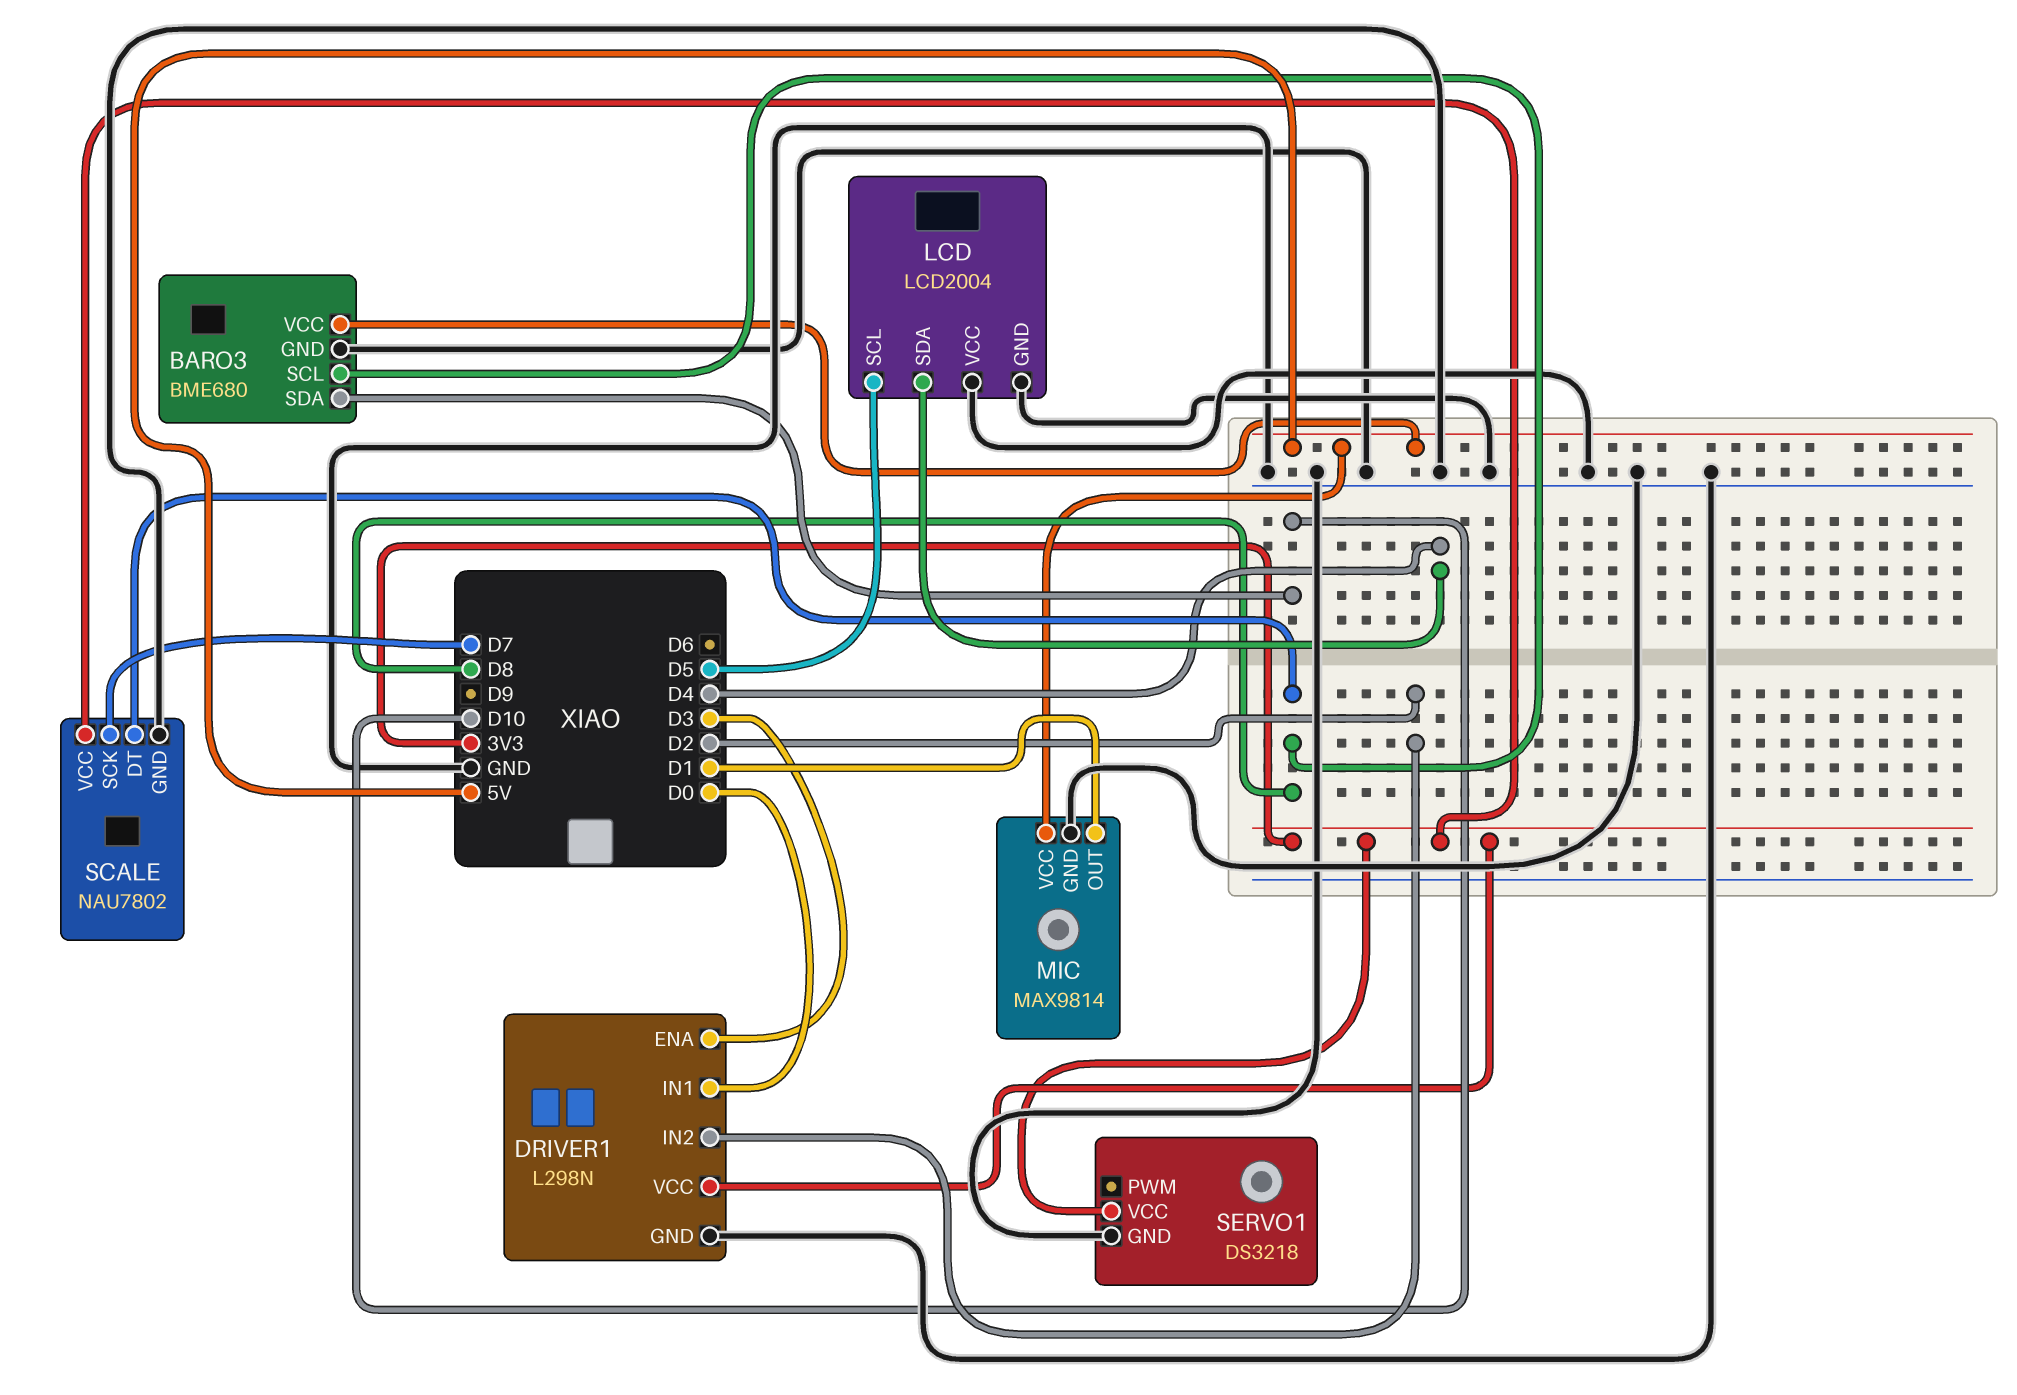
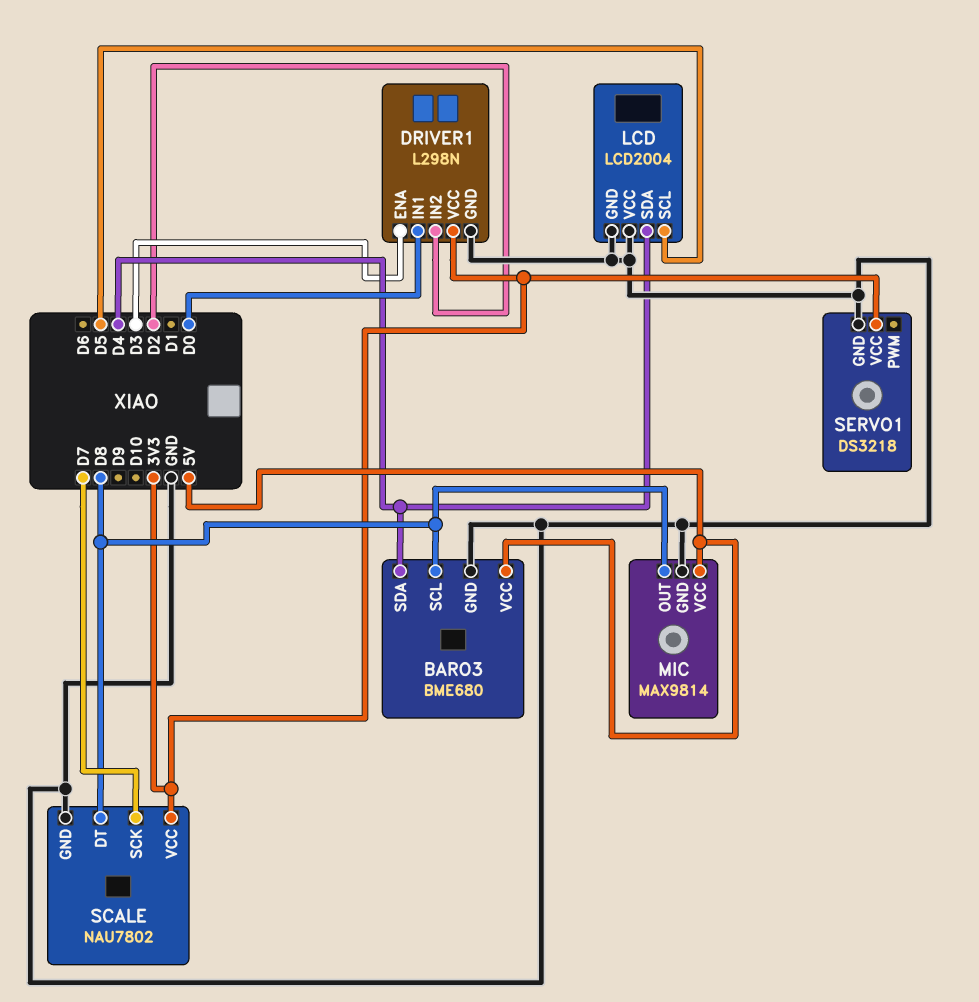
BARO3 pin SDA: D10 -> D4
MIC pin OUT: D1 -> D8

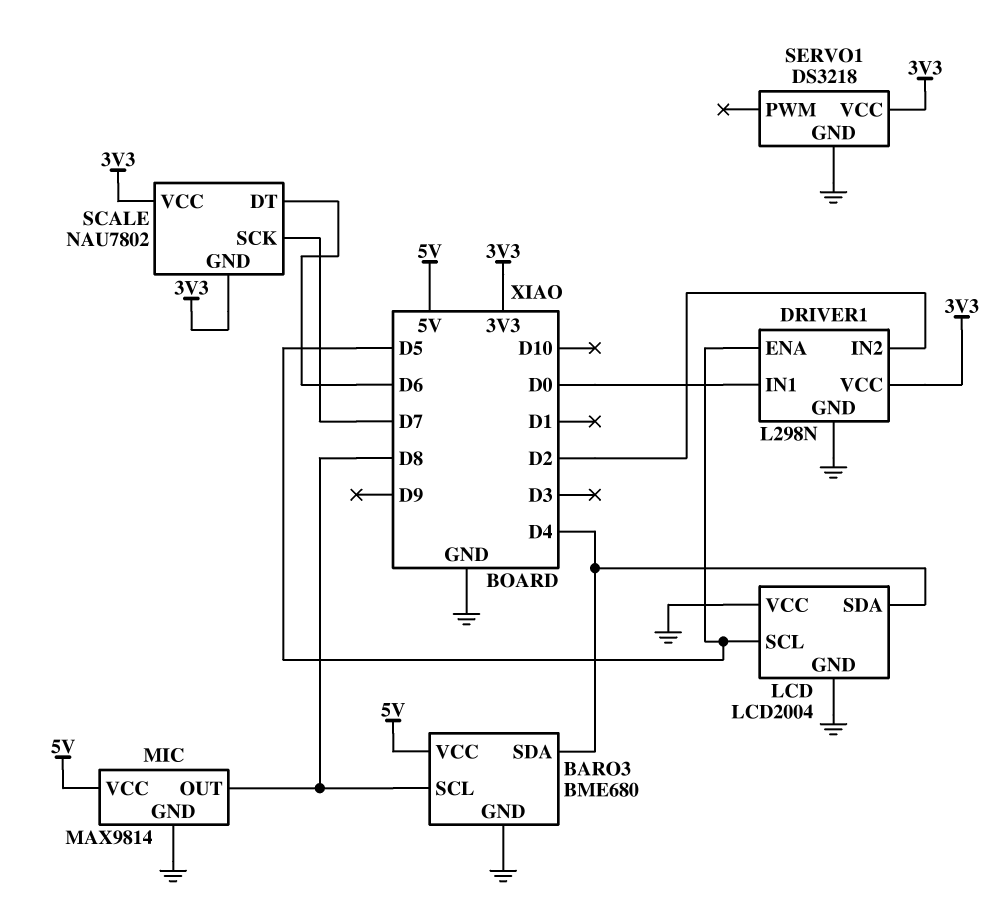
DRIVER1 pin ENA: D3 -> D5
SCALE pin DT: D8 -> D6
SCALE pin GND: GND -> 3V3

